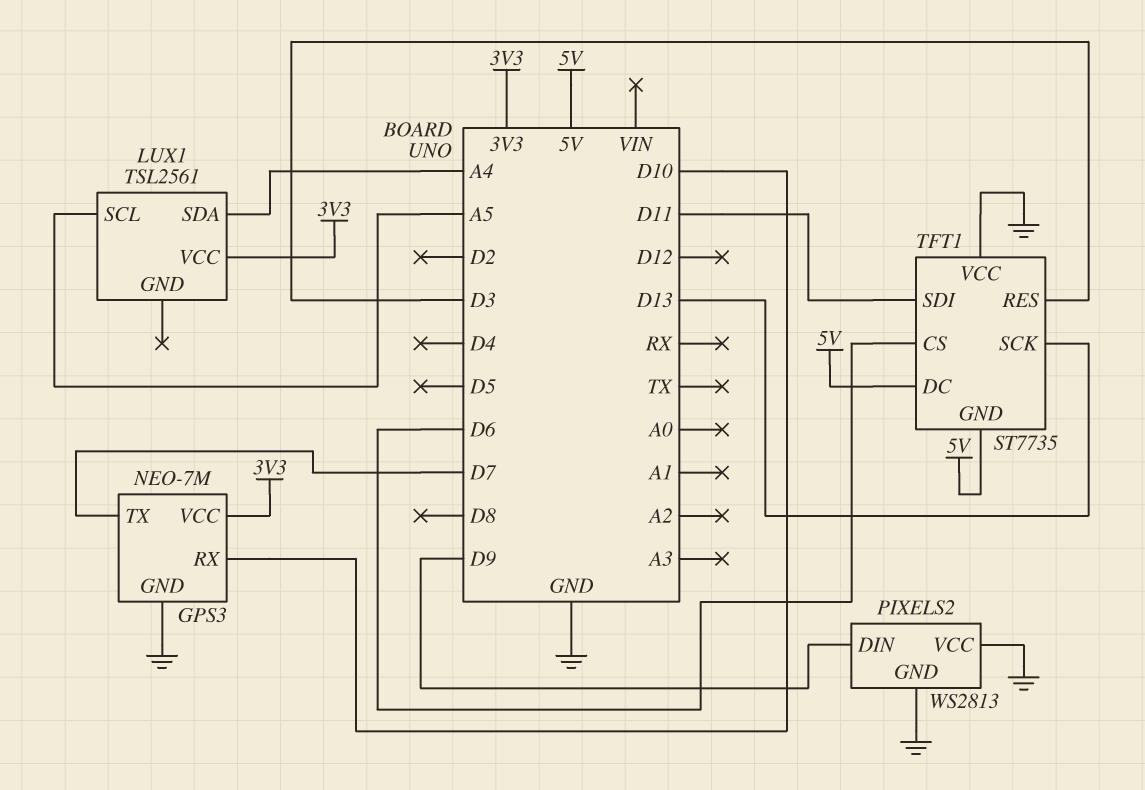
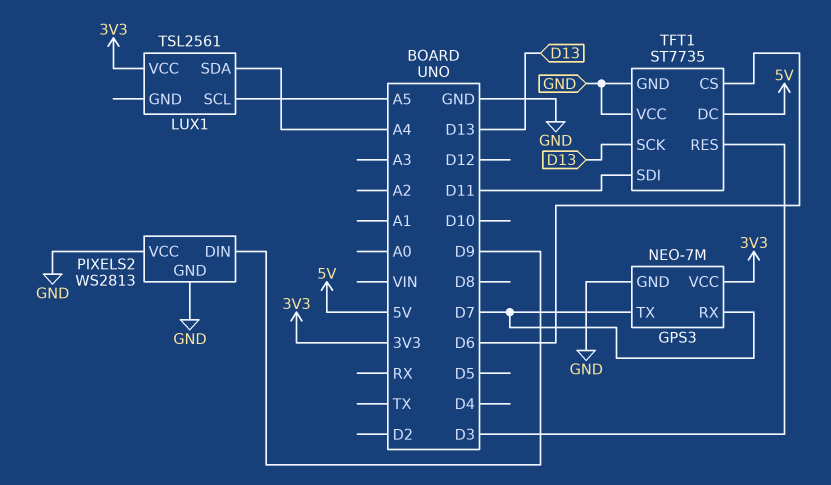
GPS3 pin RX: D10 -> D7
TFT1 pin GND: 5V -> GND

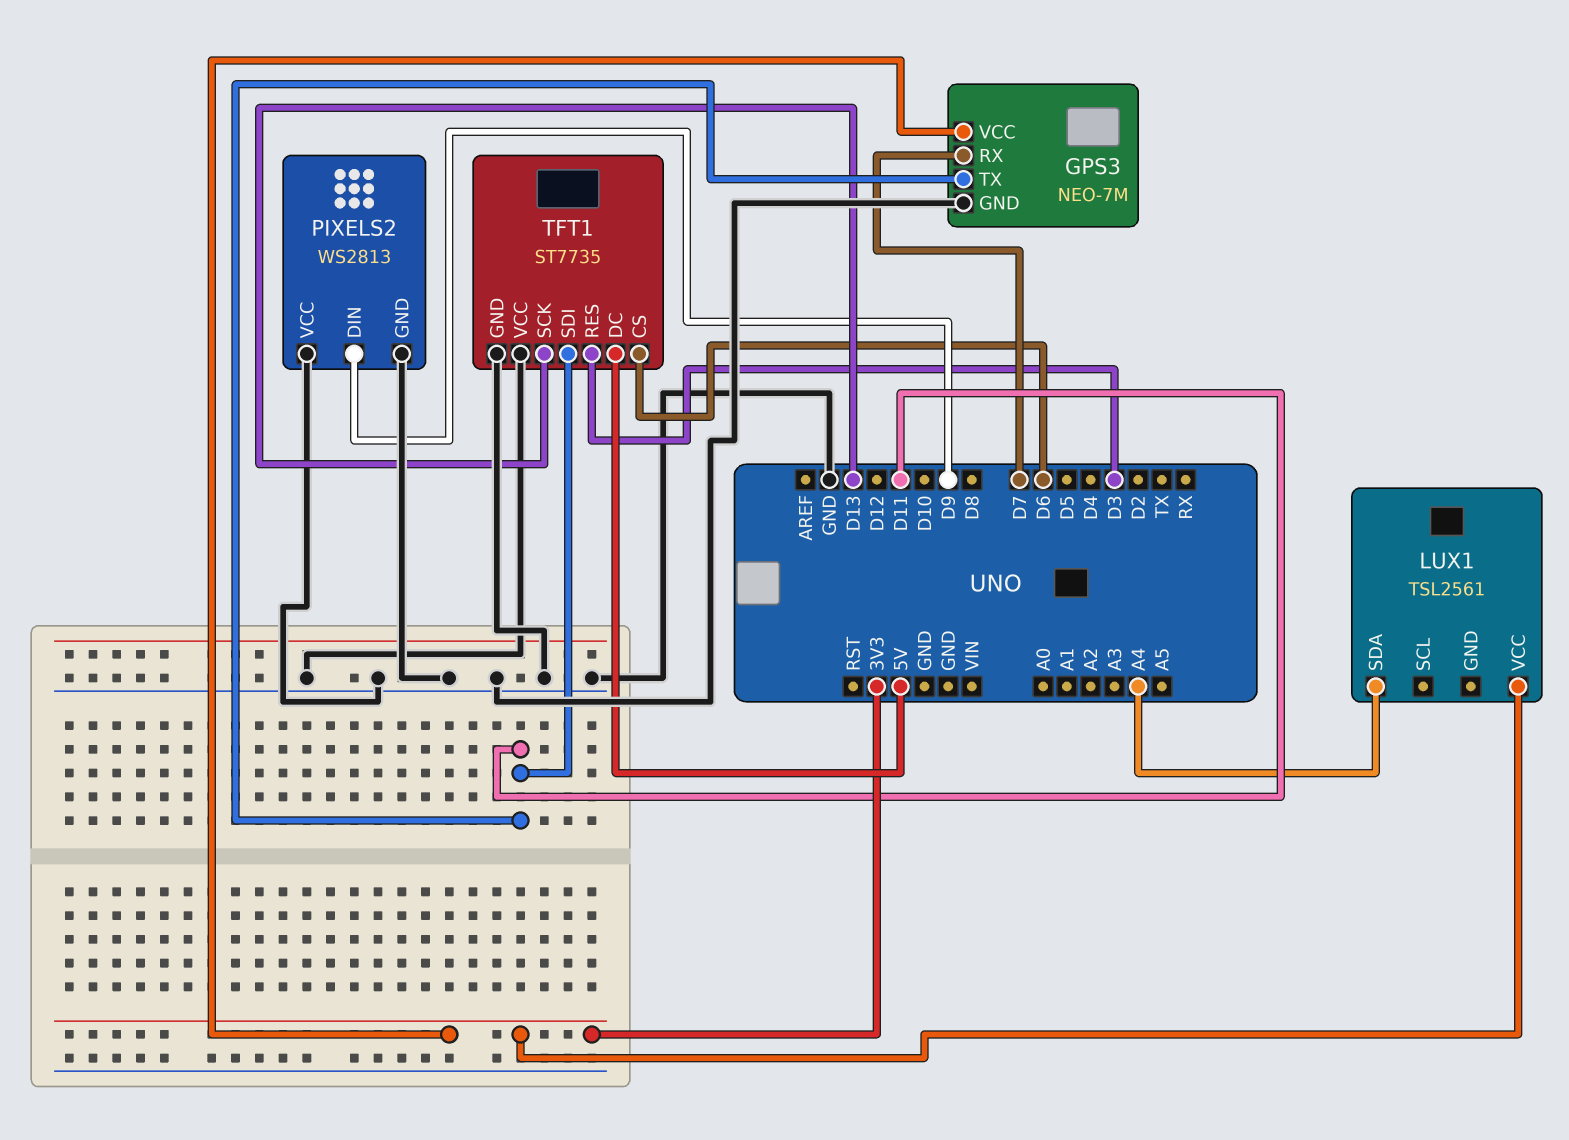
GPS3 pin TX: D7 -> D11
LUX1 pin SCL: A5 -> none

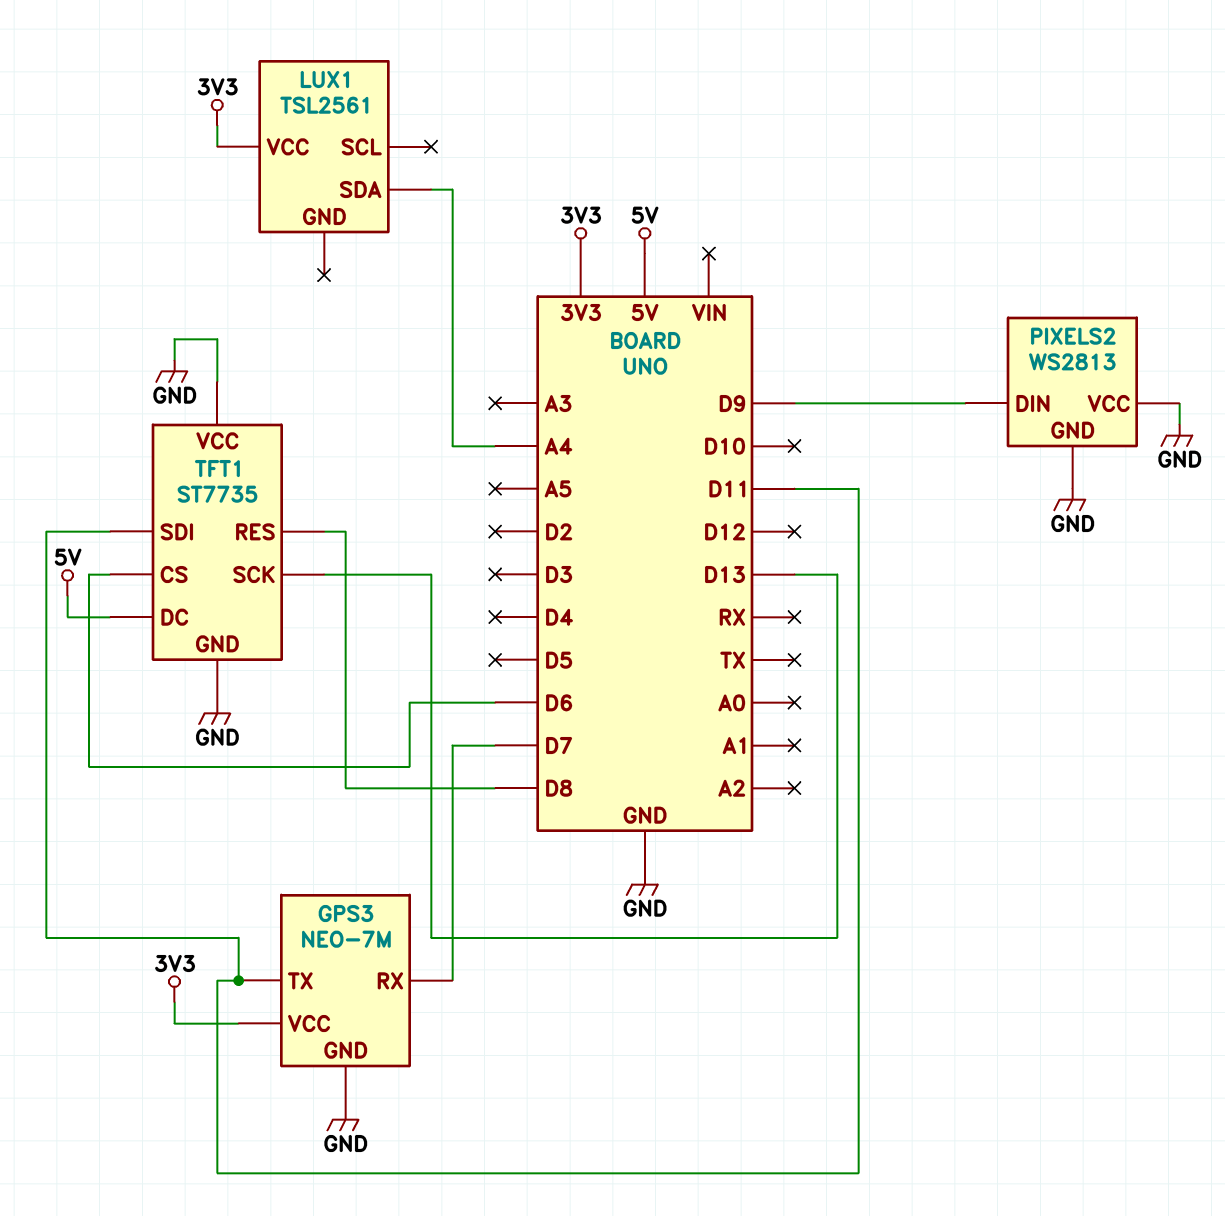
TFT1 pin RES: D3 -> D8

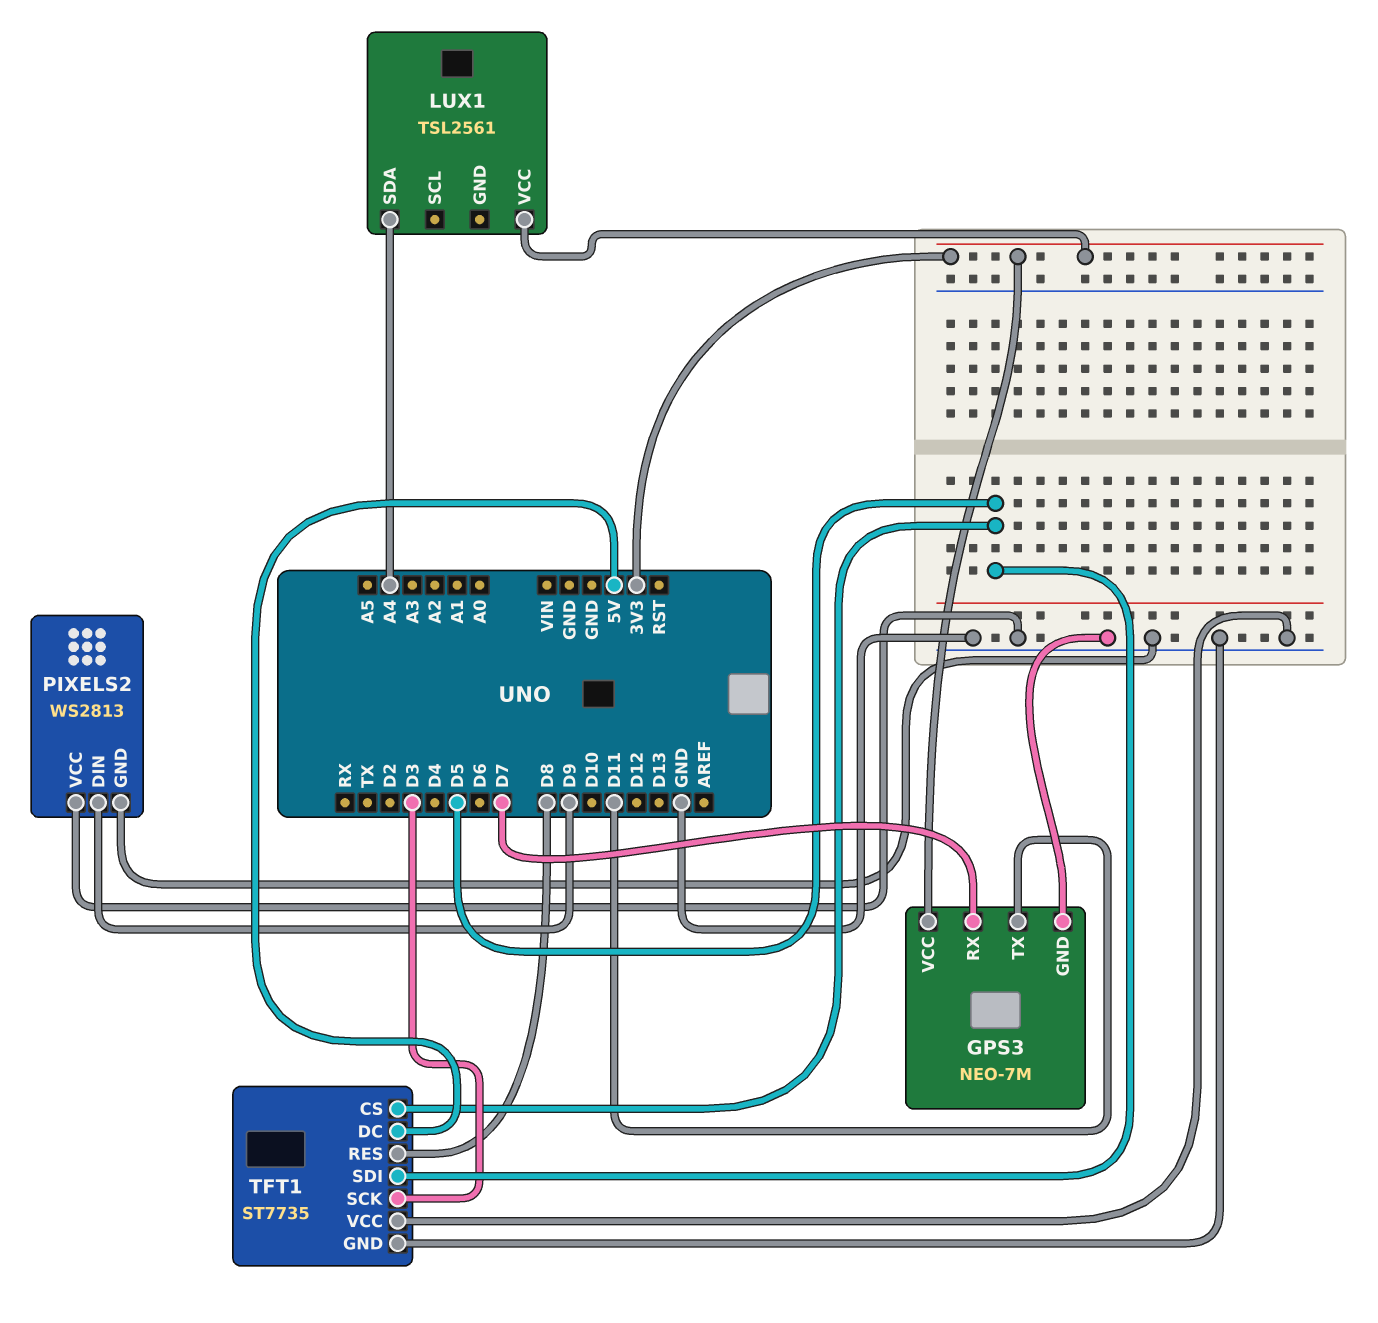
TFT1 pin CS: D6 -> D5
TFT1 pin SCK: D13 -> D3
TFT1 pin SDI: D11 -> D5

